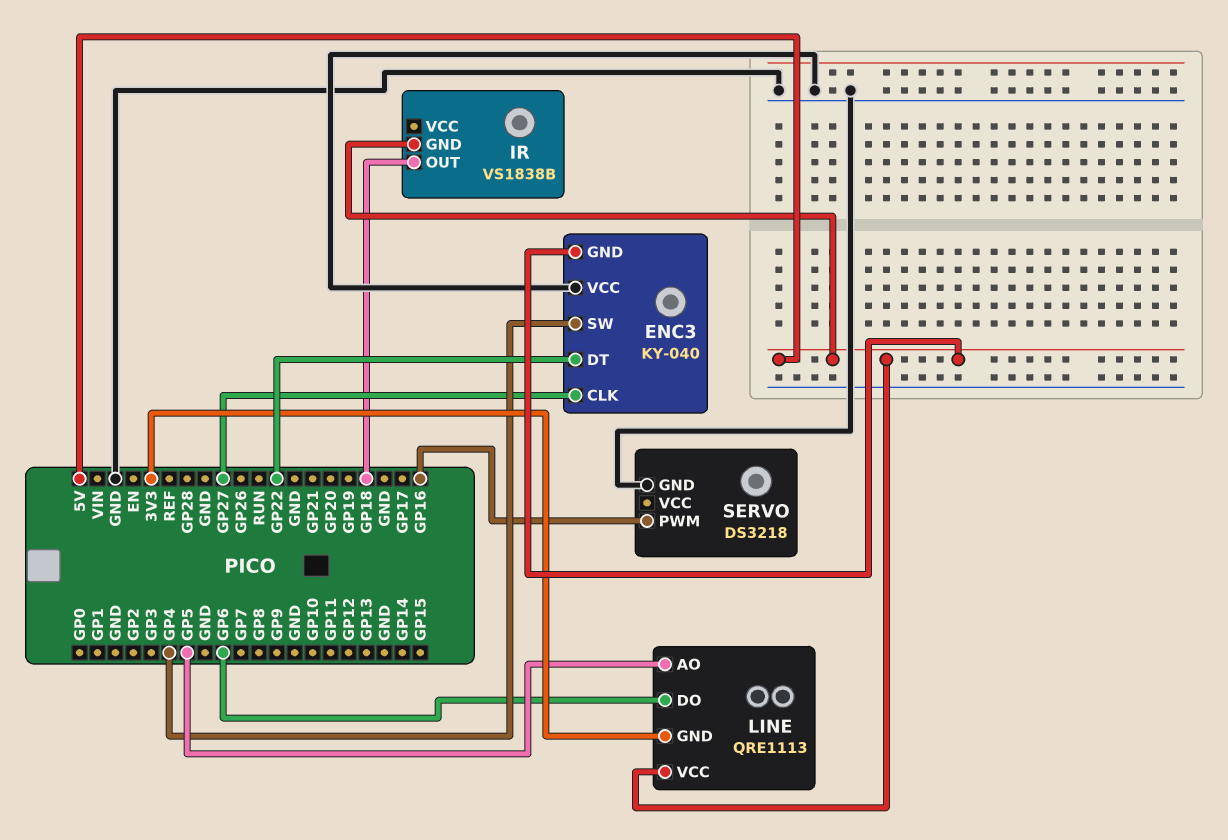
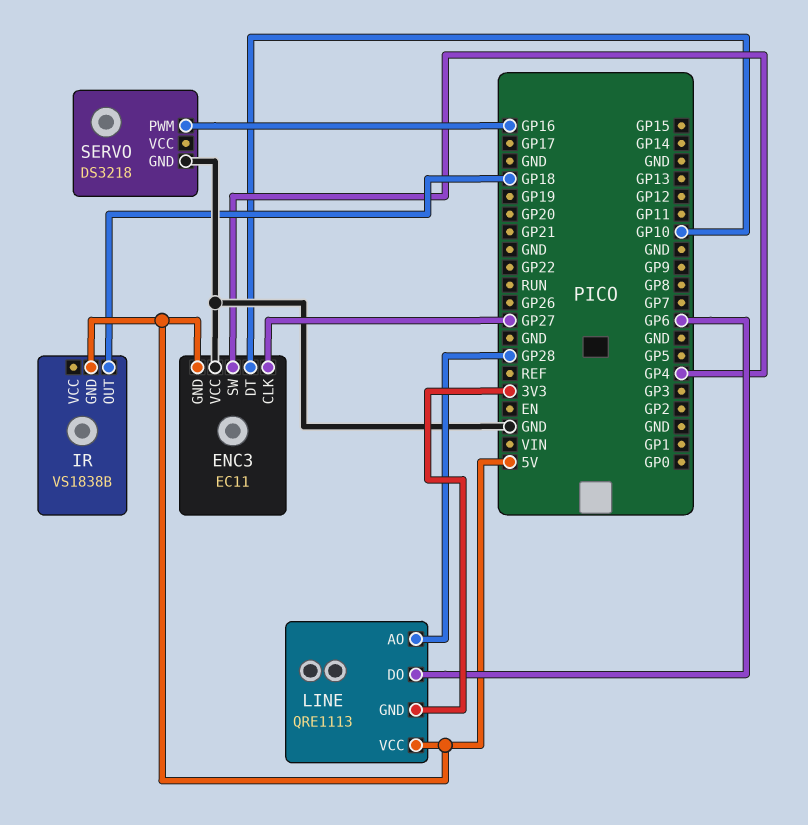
ENC3: KY-040 -> EC11
ENC3 pin DT: GP22 -> GP10
LINE pin AO: GP5 -> GP28

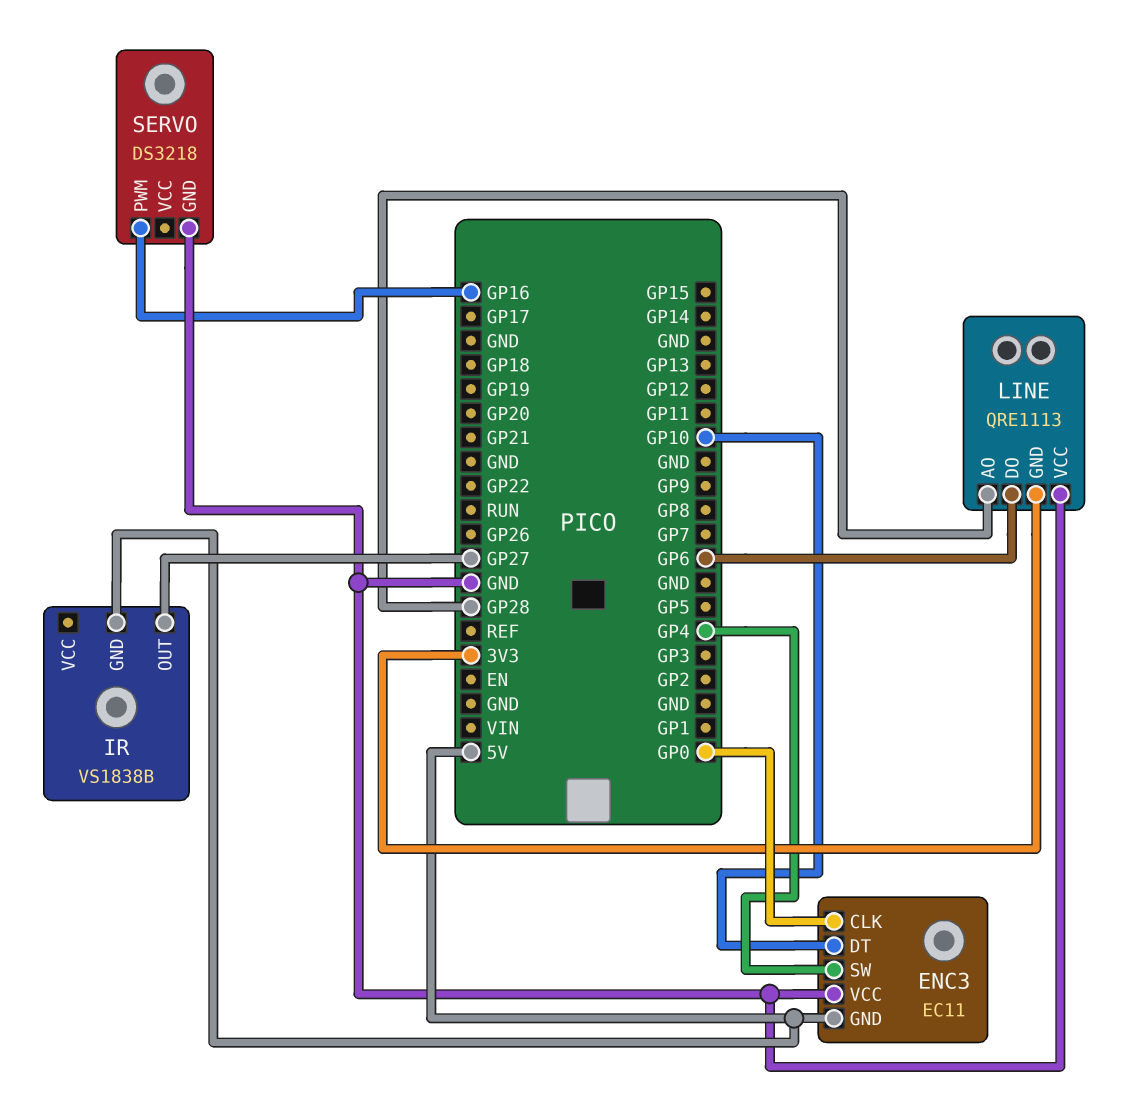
ENC3 pin CLK: GP27 -> GP0
IR pin OUT: GP18 -> GP27
LINE pin VCC: 5V -> GND

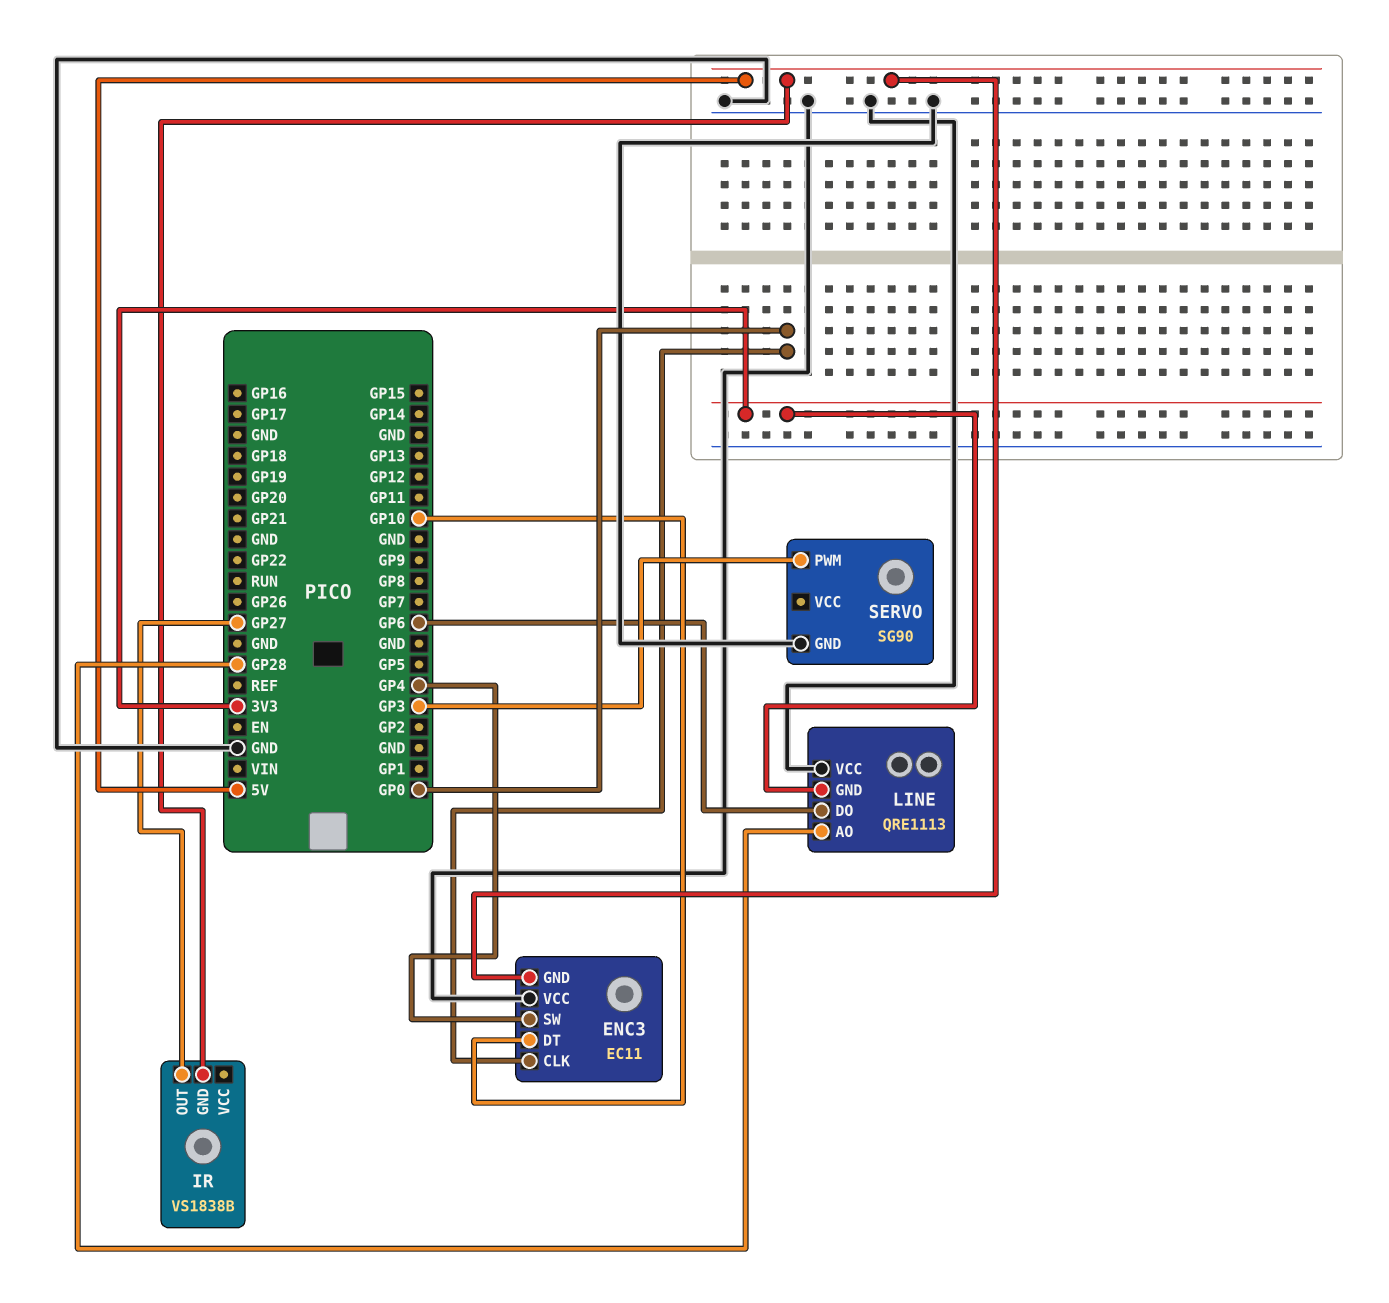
SERVO: DS3218 -> SG90
SERVO pin PWM: GP16 -> GP3

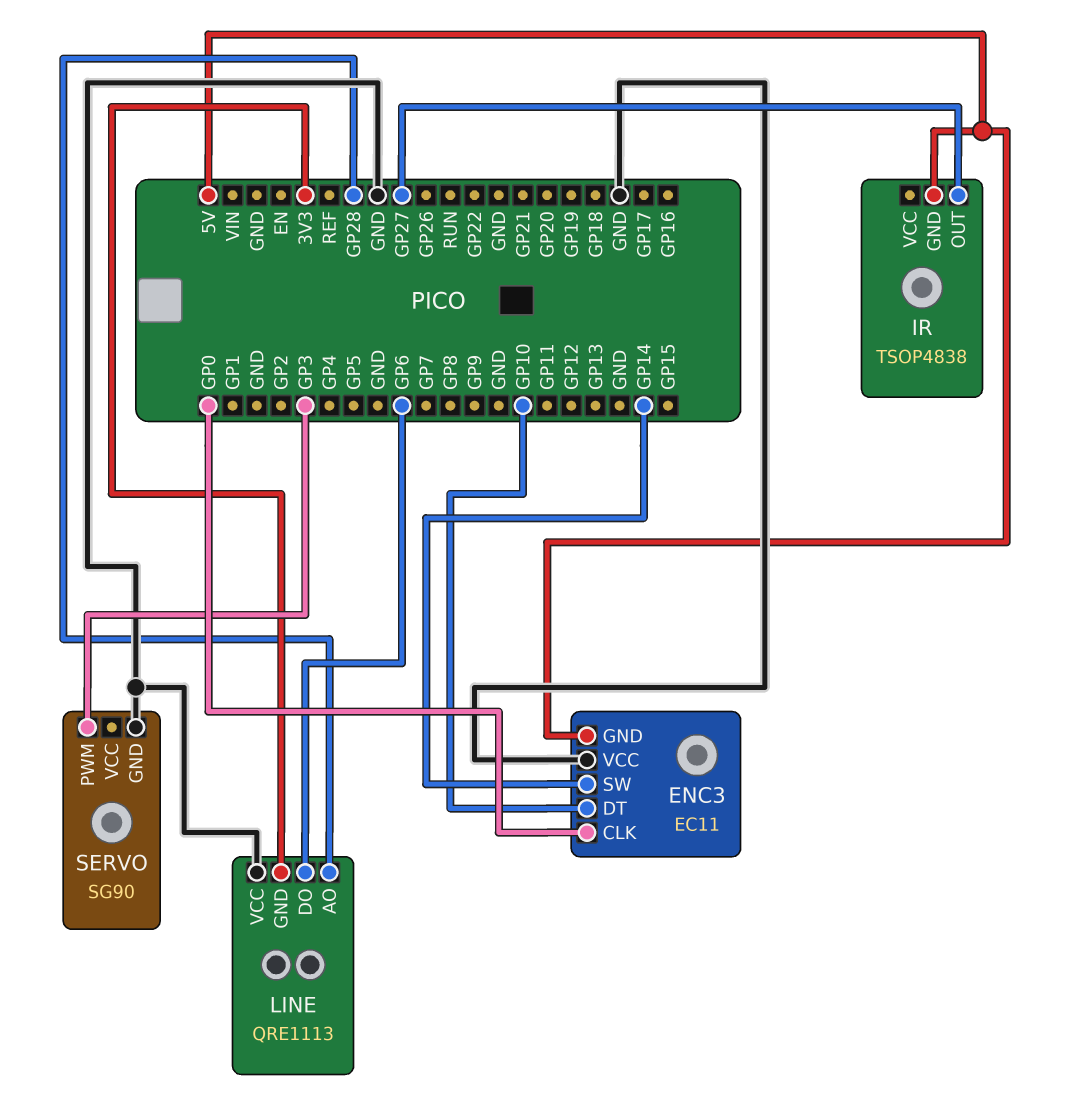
ENC3 pin SW: GP4 -> GP14
IR: VS1838B -> TSOP4838

